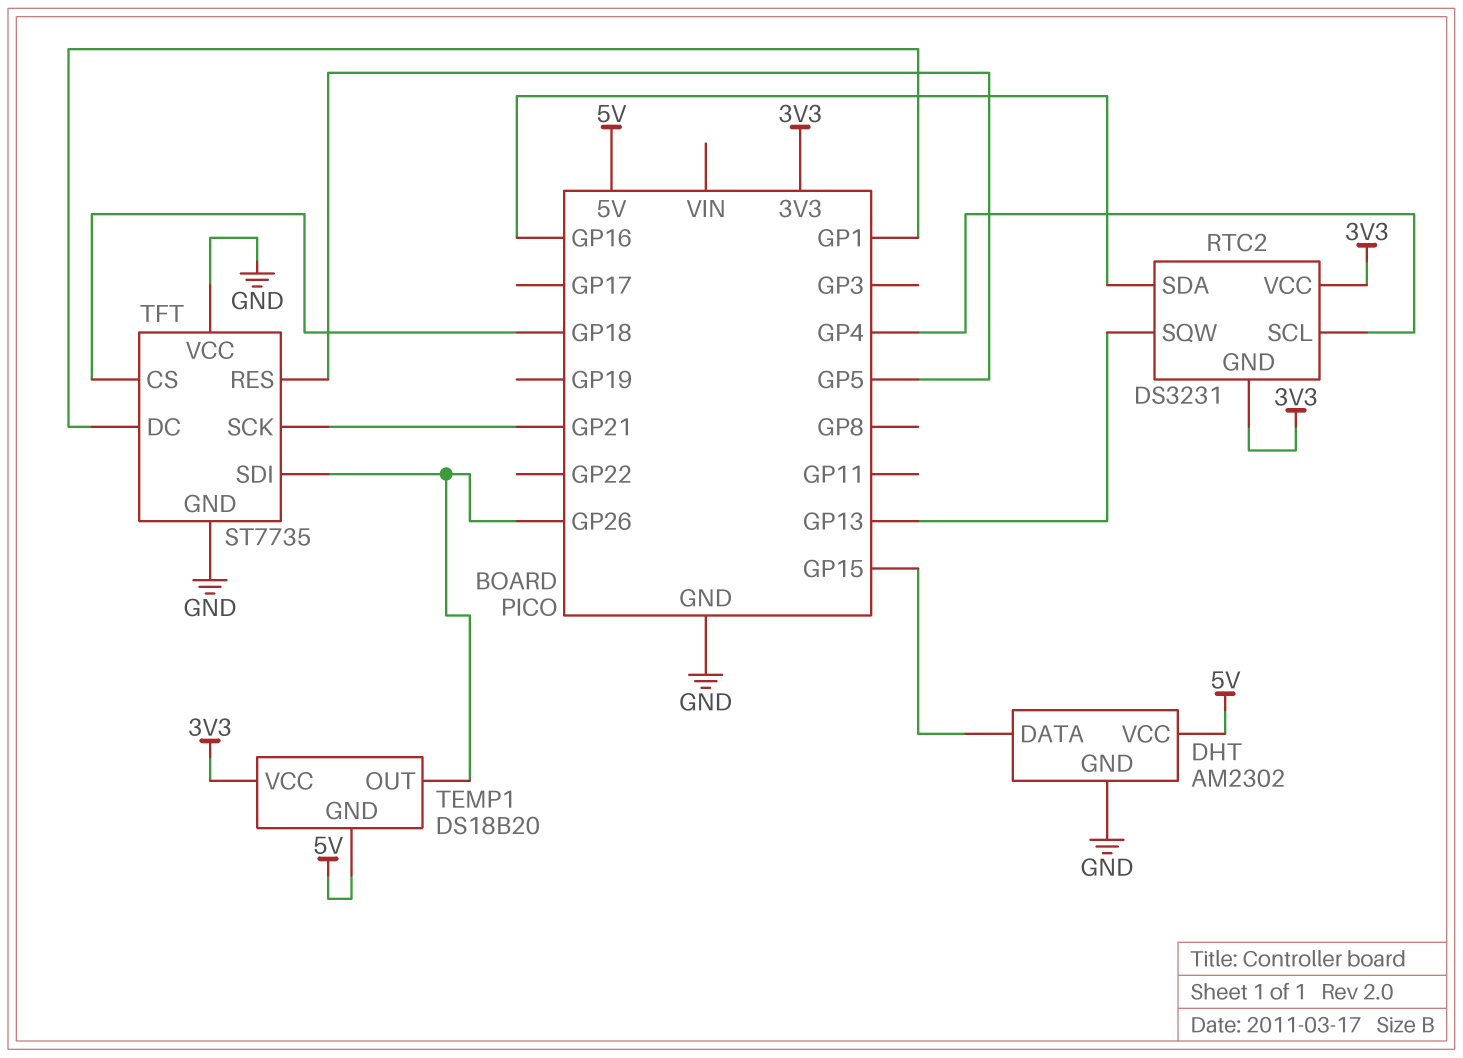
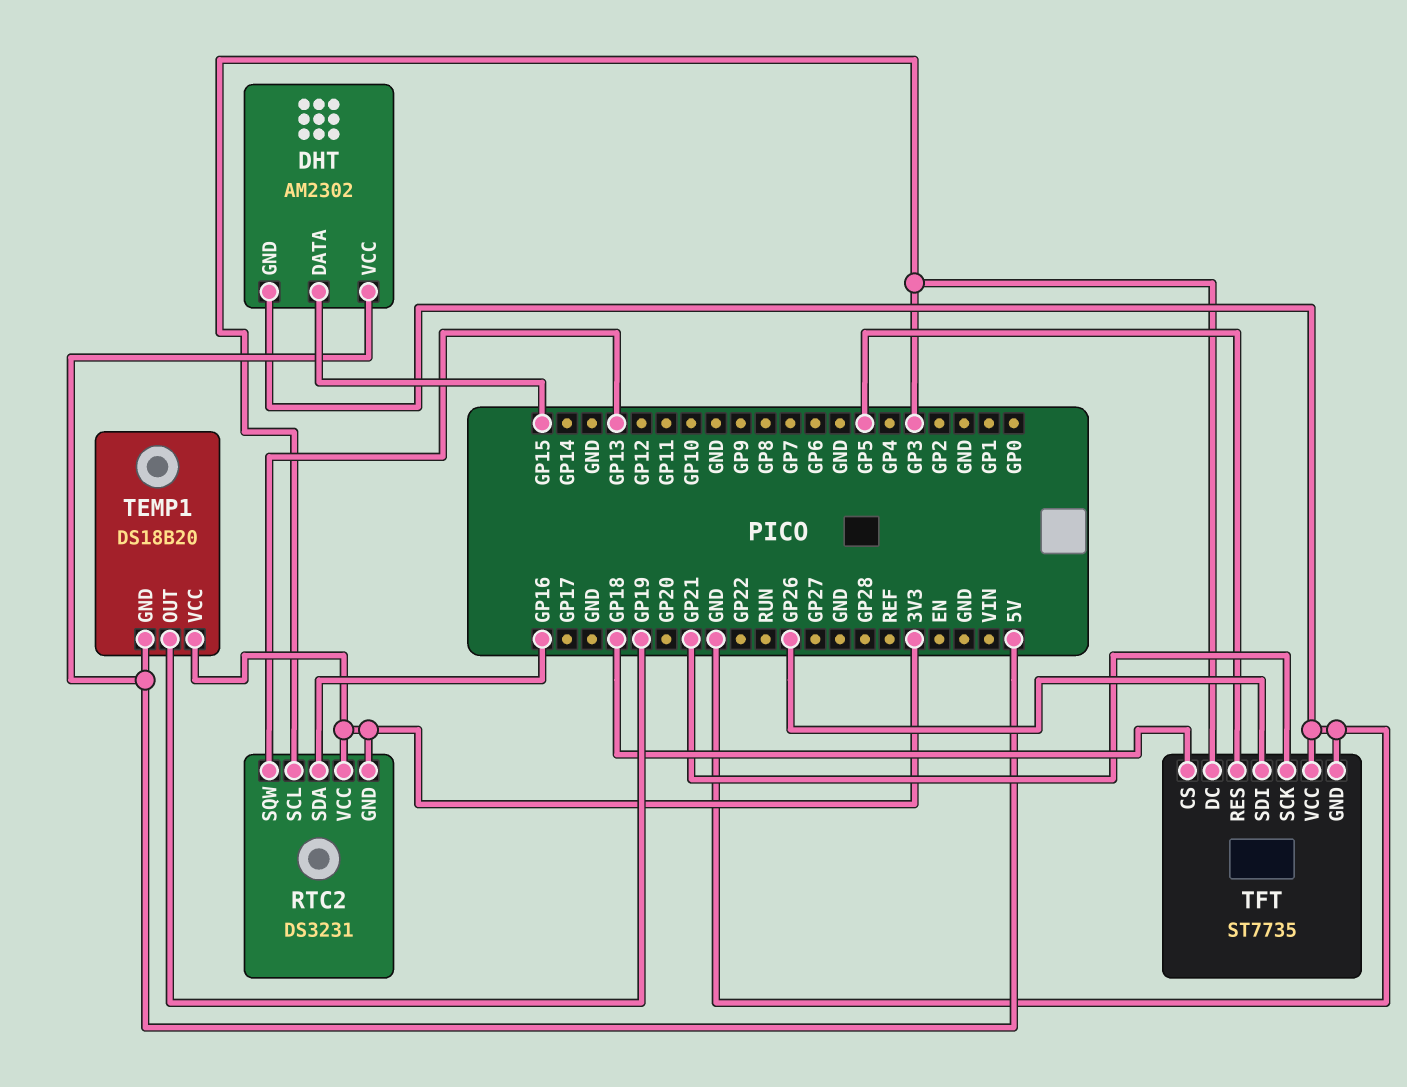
RTC2 pin SCL: GP4 -> GP3
TEMP1 pin OUT: GP26 -> GP19
TFT pin DC: GP1 -> GP3

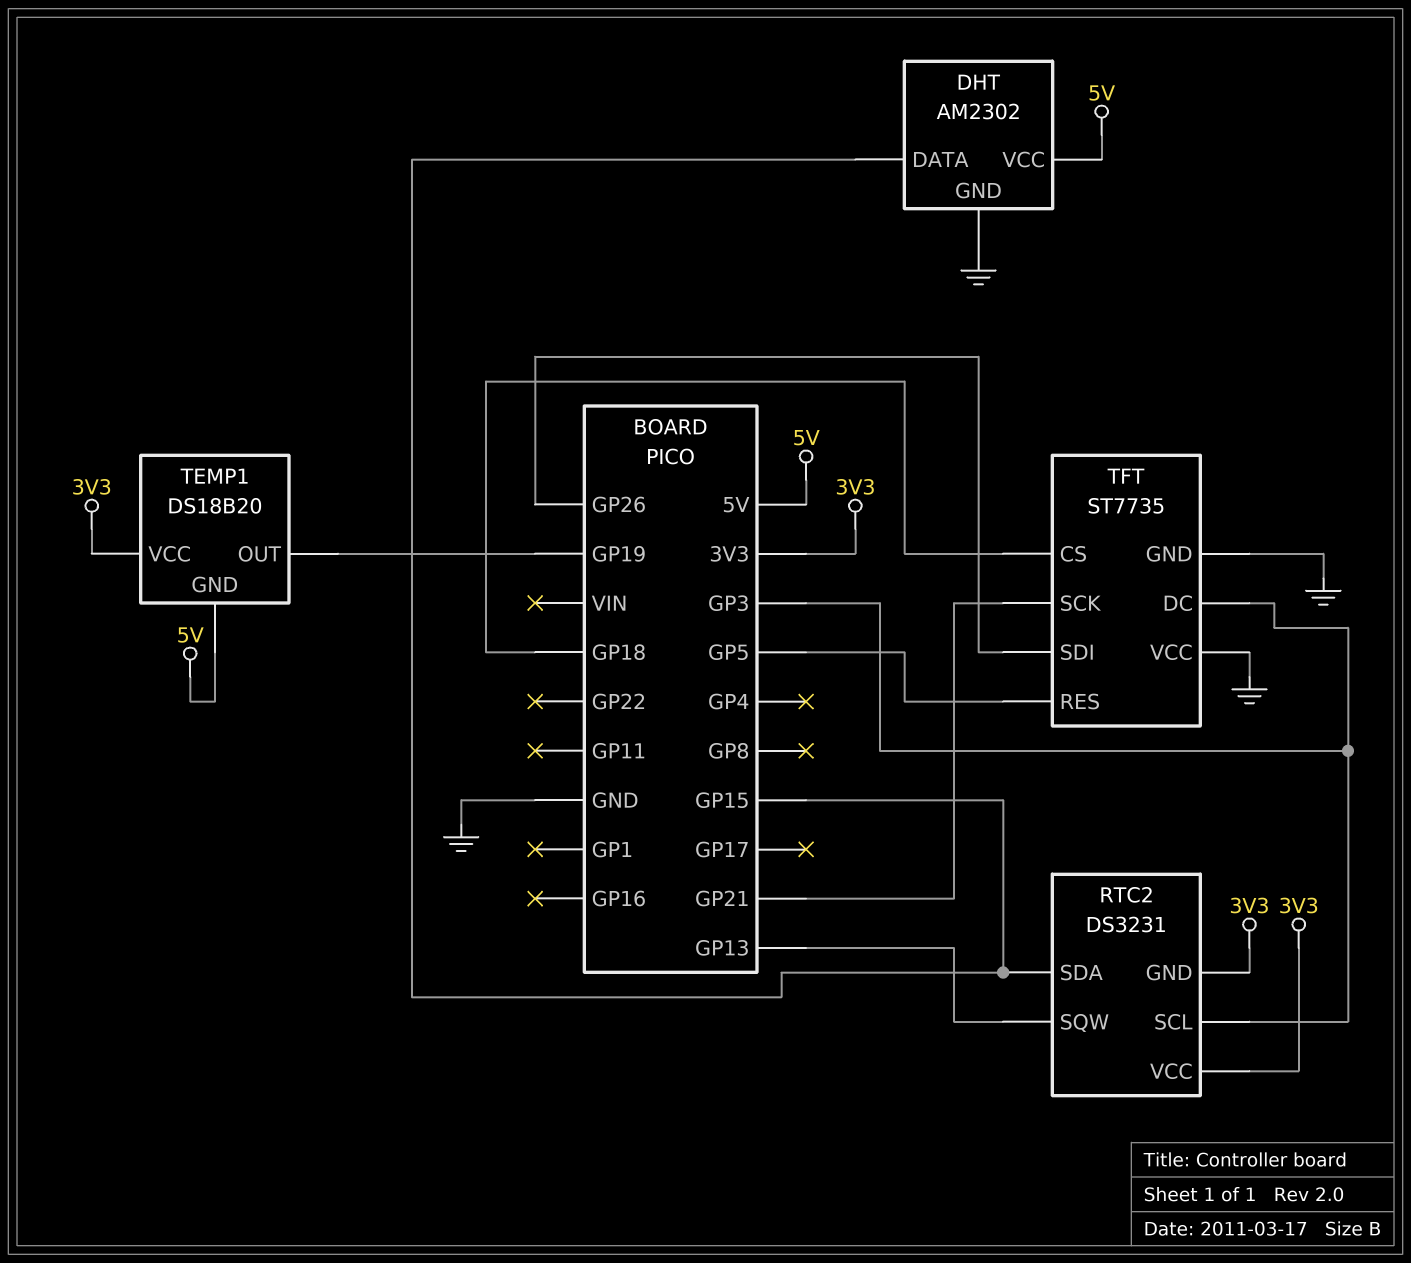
RTC2 pin SDA: GP16 -> GP15

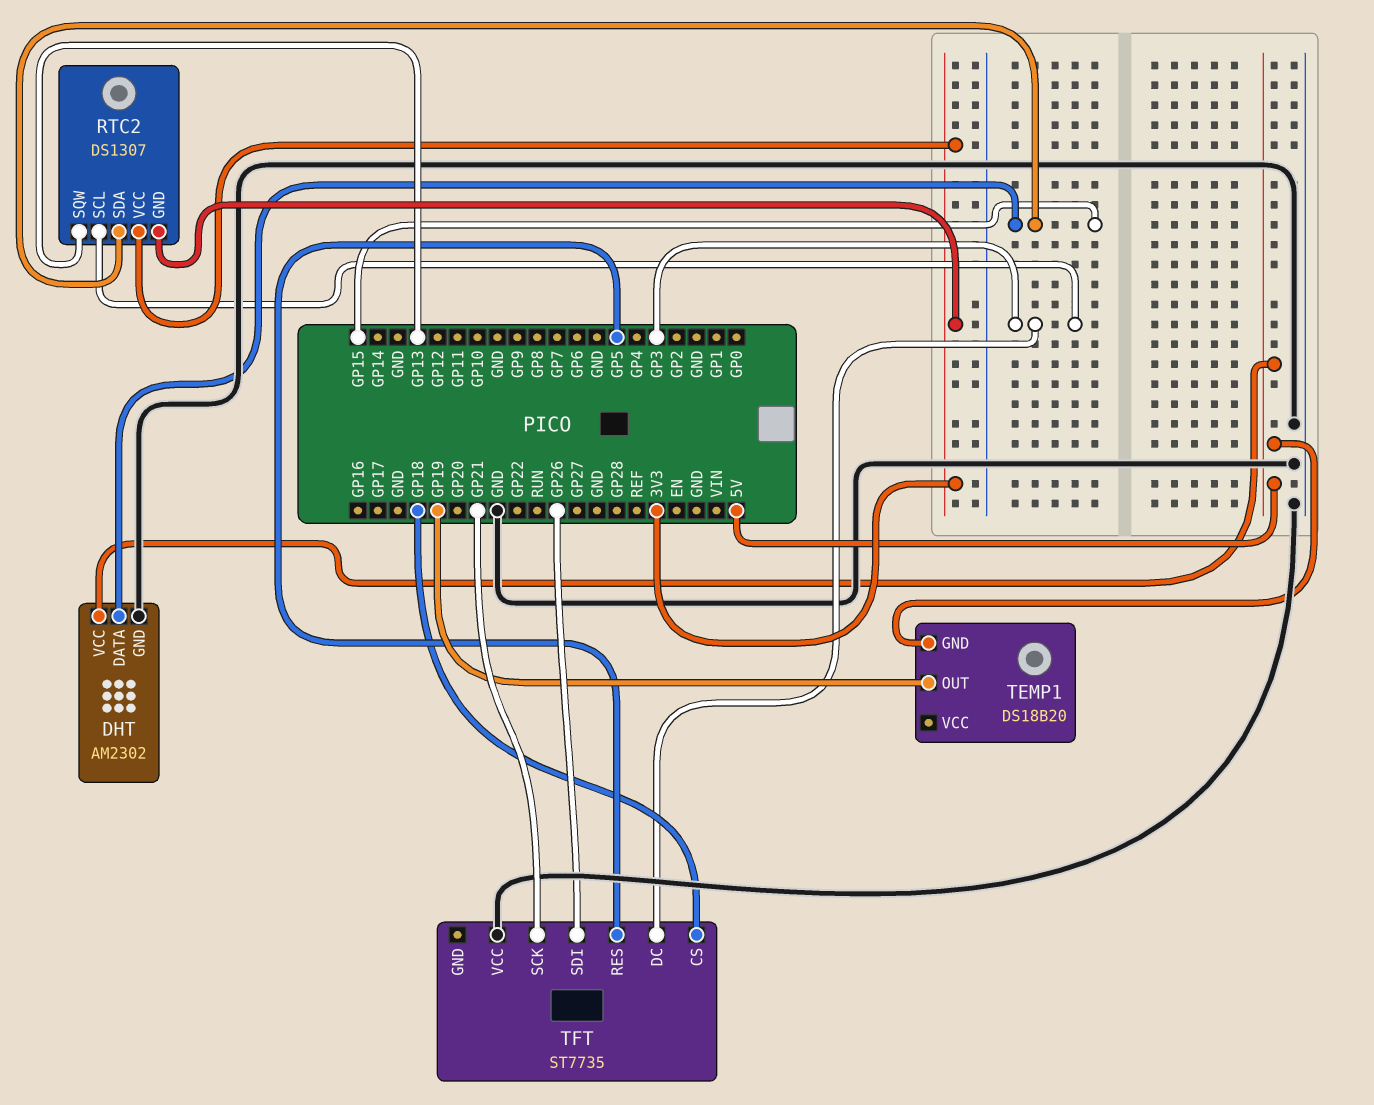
RTC2: DS3231 -> DS1307
TEMP1 pin VCC: 3V3 -> none
TFT pin GND: GND -> none

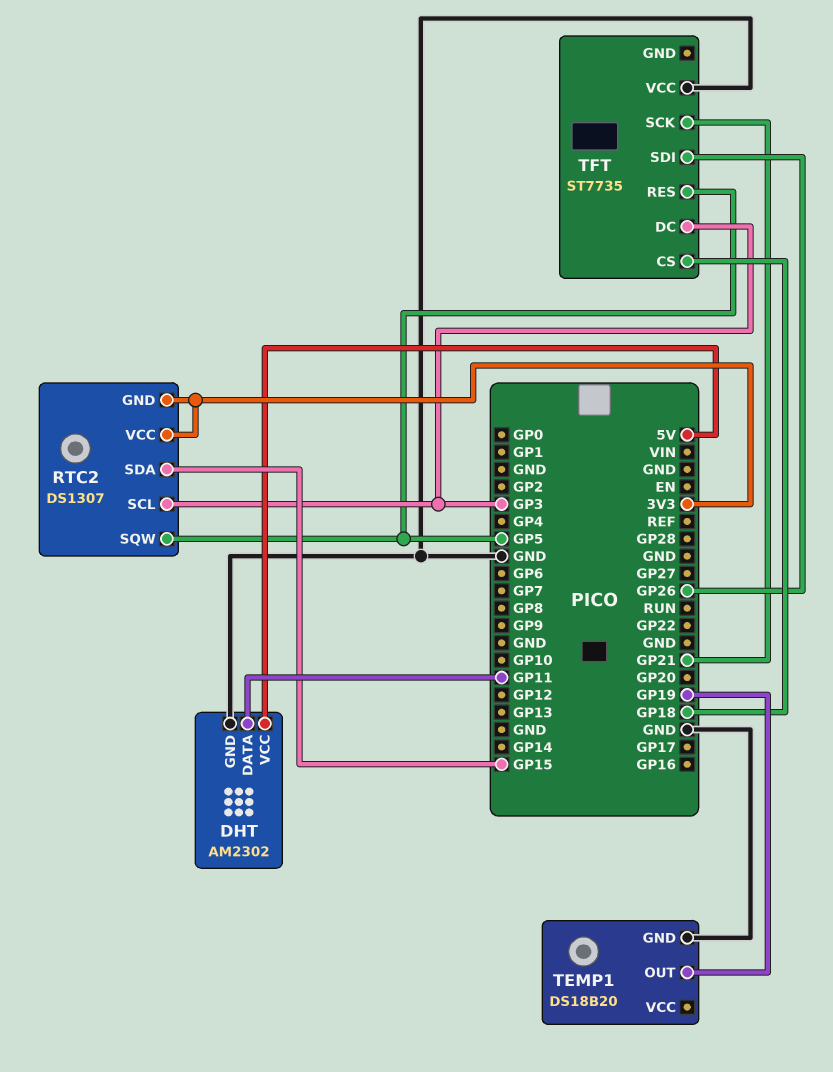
DHT pin DATA: GP15 -> GP11
RTC2 pin SQW: GP13 -> GP5
TEMP1 pin GND: 5V -> GND

